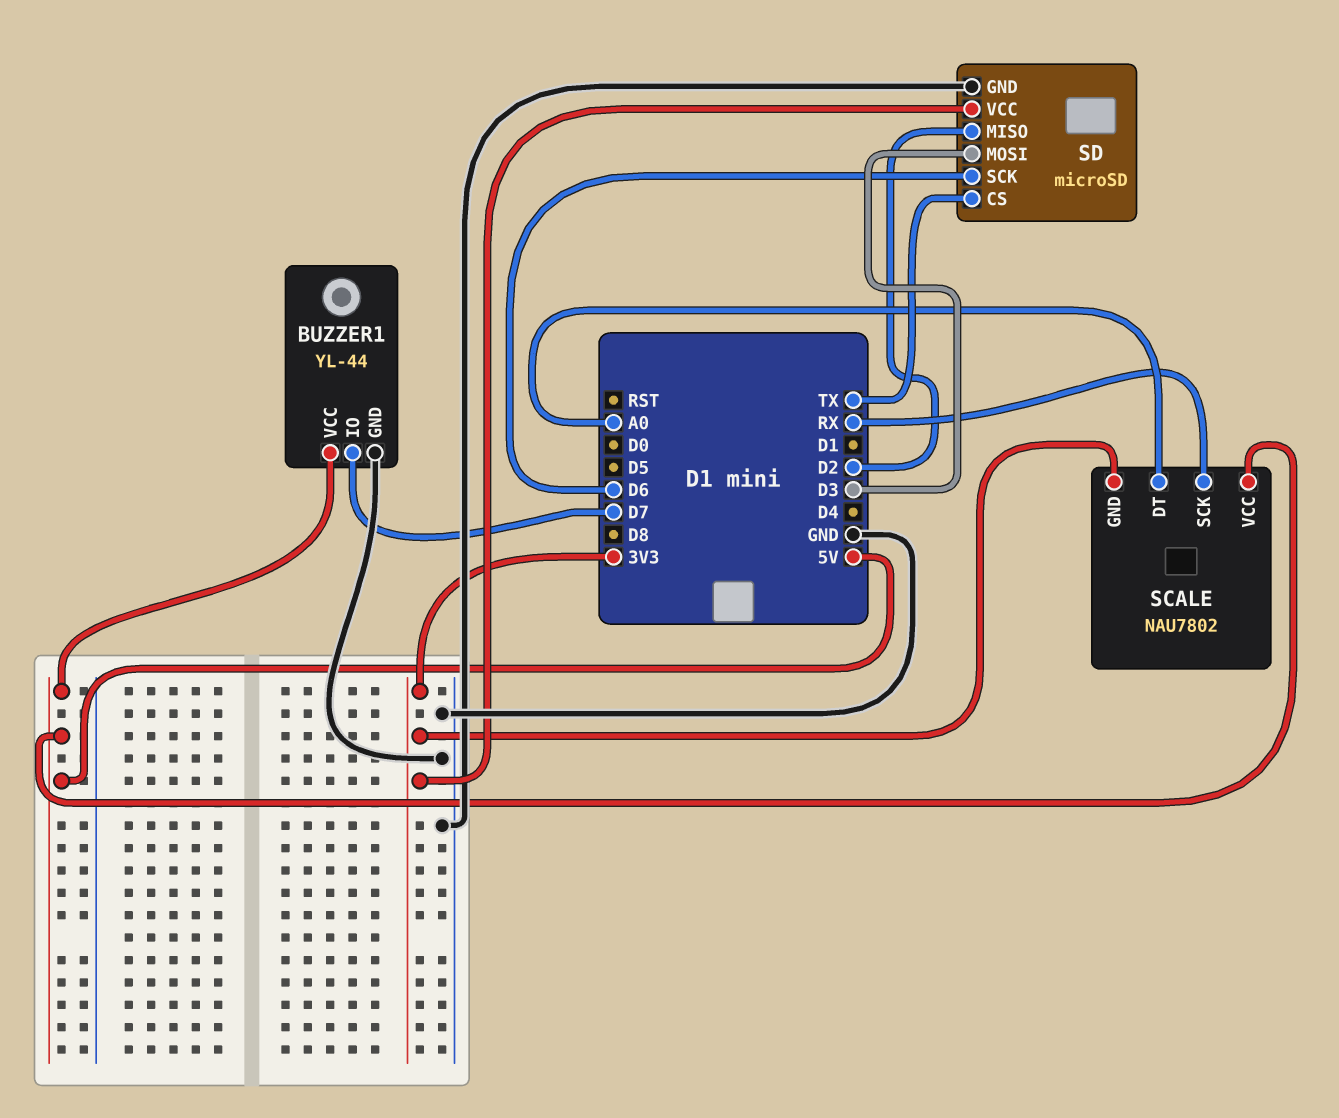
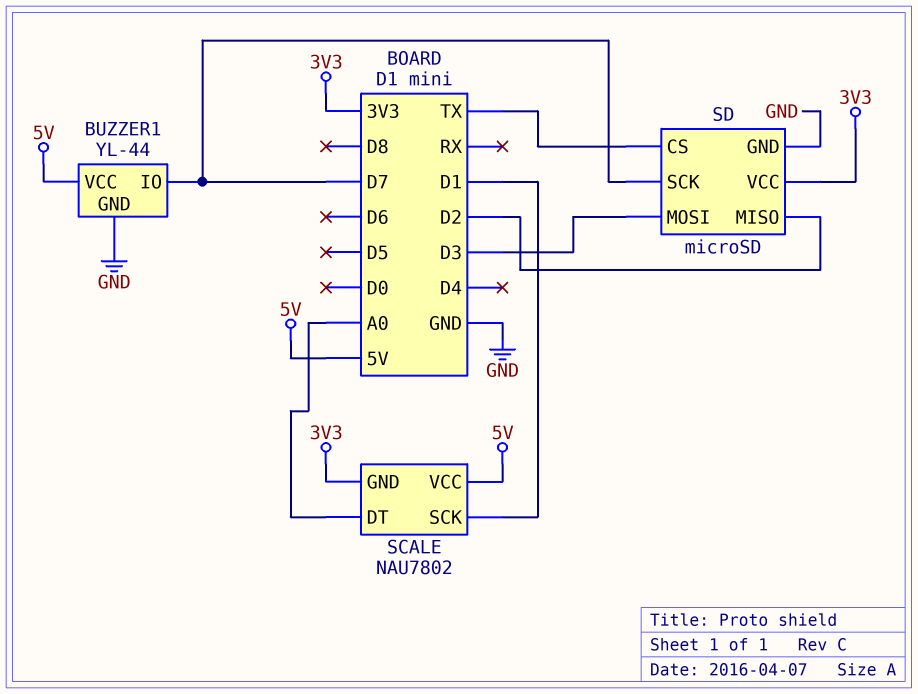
SCALE pin SCK: RX -> D1
SD pin SCK: D6 -> D7

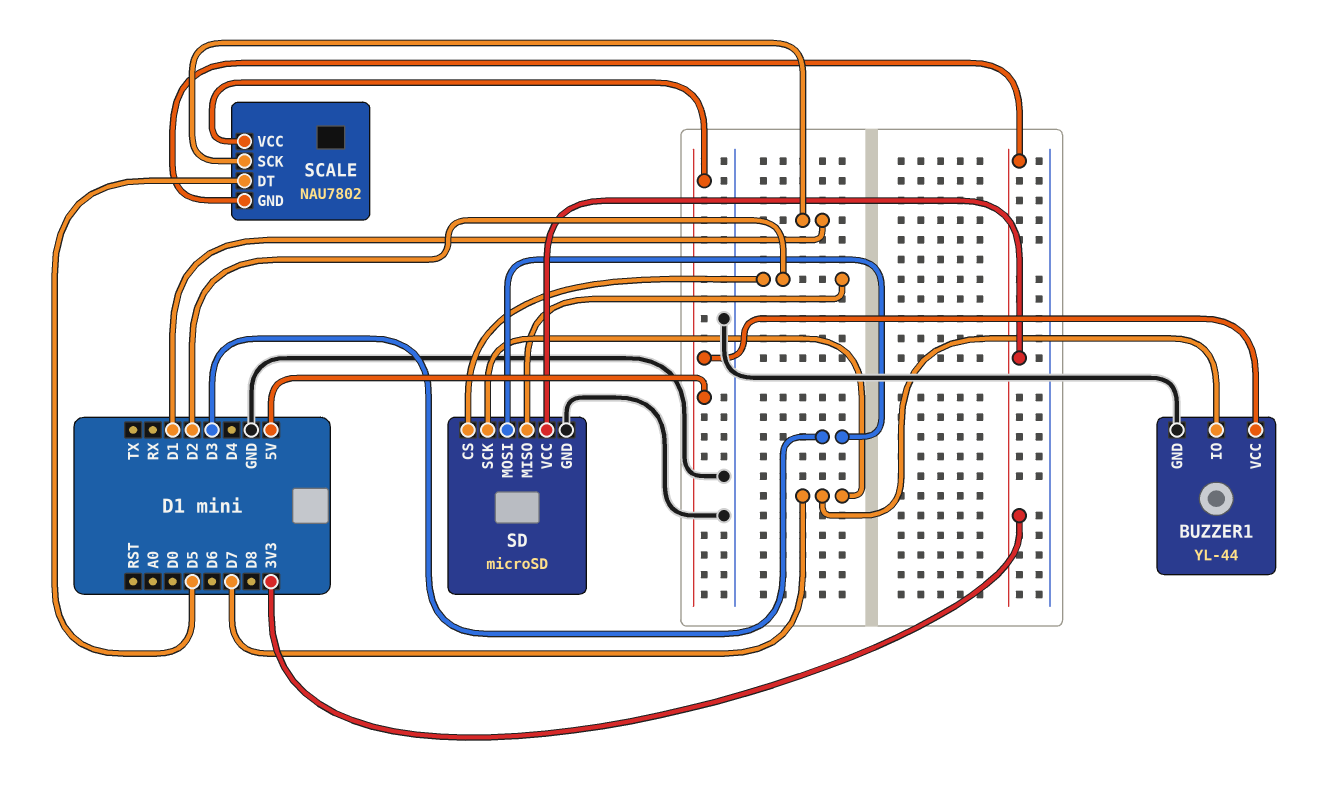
SCALE pin DT: A0 -> D5
SD pin CS: TX -> D2

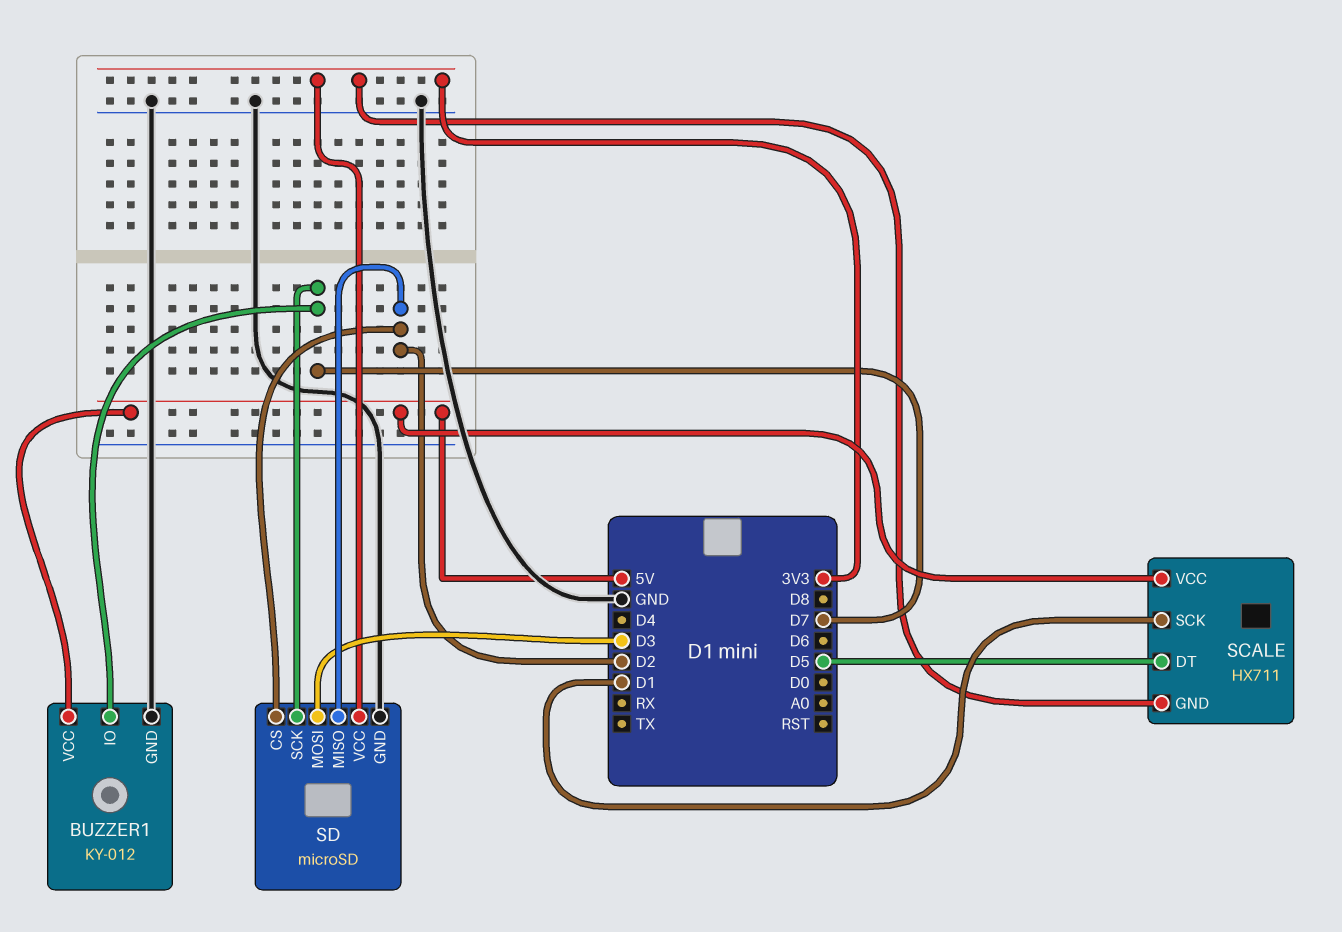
BUZZER1: YL-44 -> KY-012
SCALE: NAU7802 -> HX711

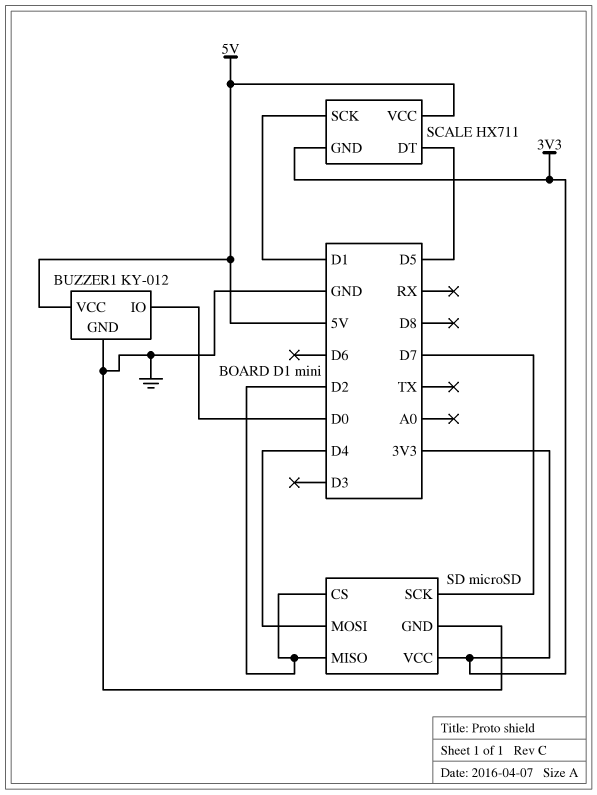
BUZZER1 pin IO: D7 -> D0
SD pin MOSI: D3 -> D4

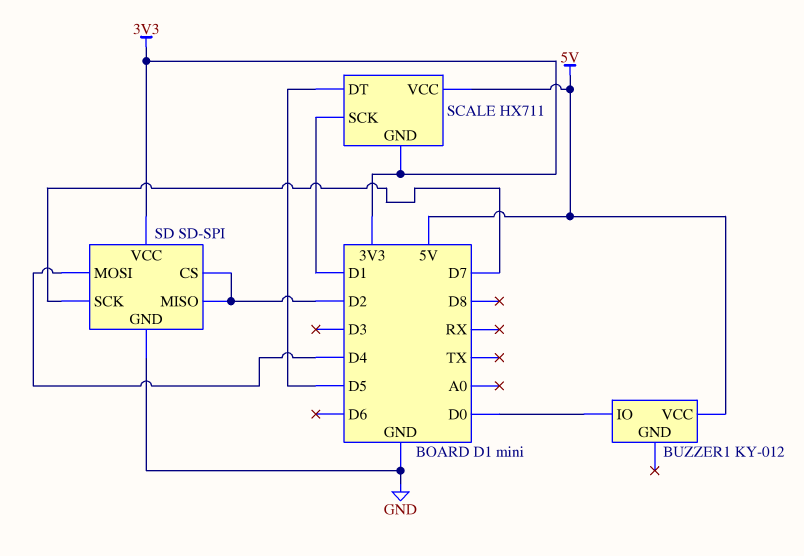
BUZZER1 pin GND: GND -> none
SD: microSD -> SD-SPI

